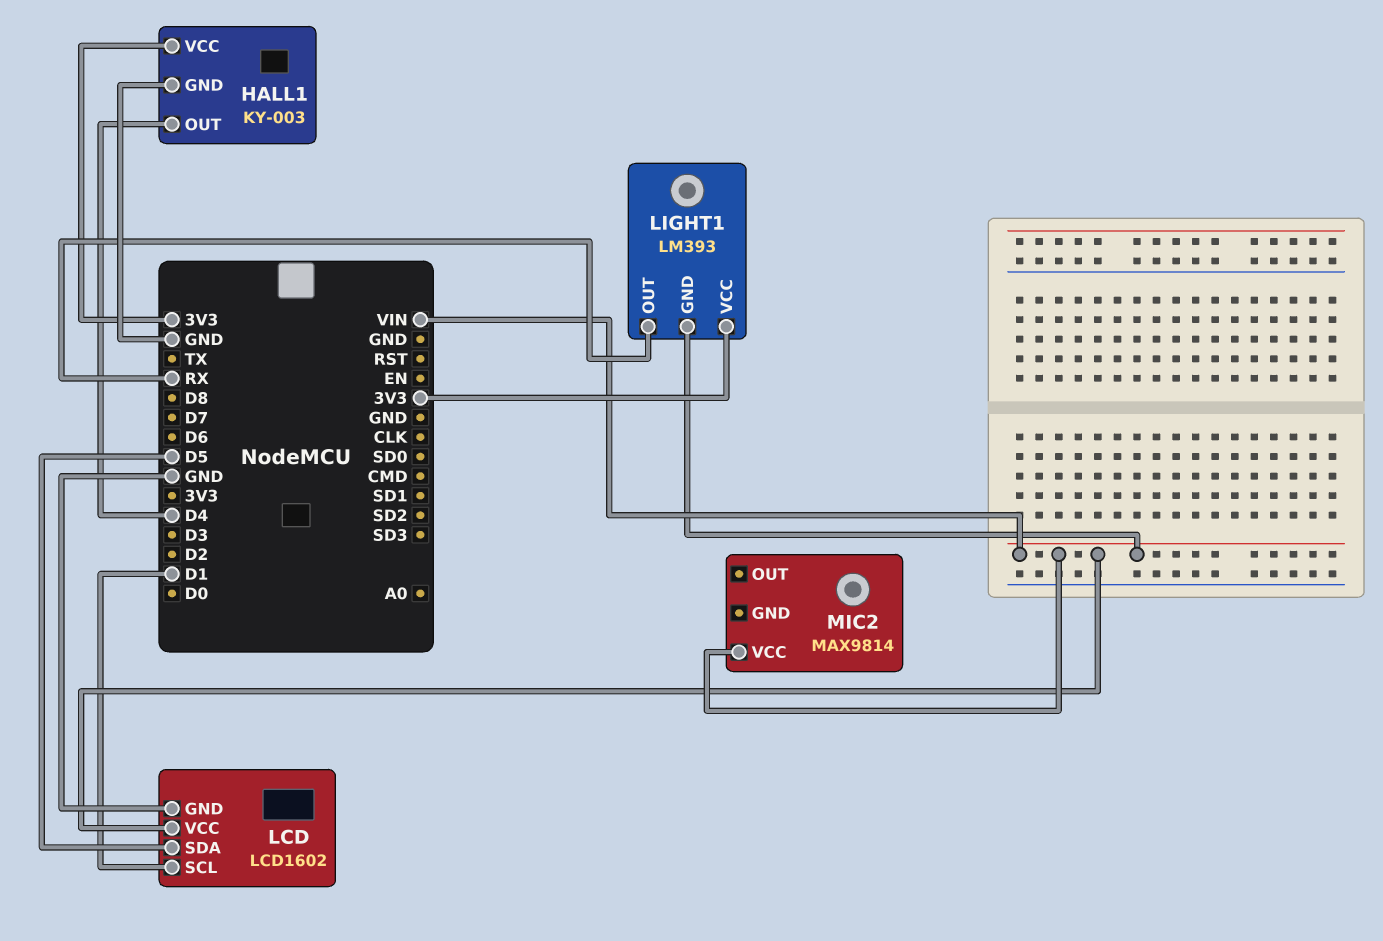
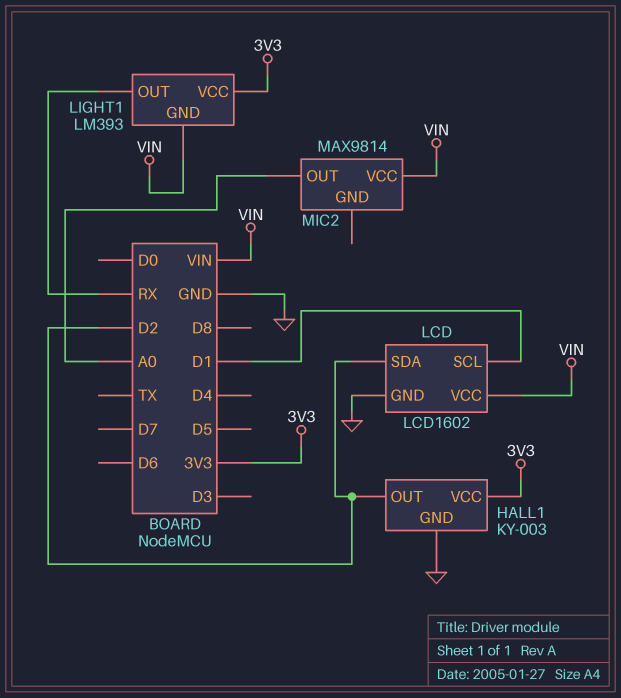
HALL1 pin OUT: D4 -> D2
LCD pin SDA: D5 -> D2
MIC2 pin OUT: none -> A0

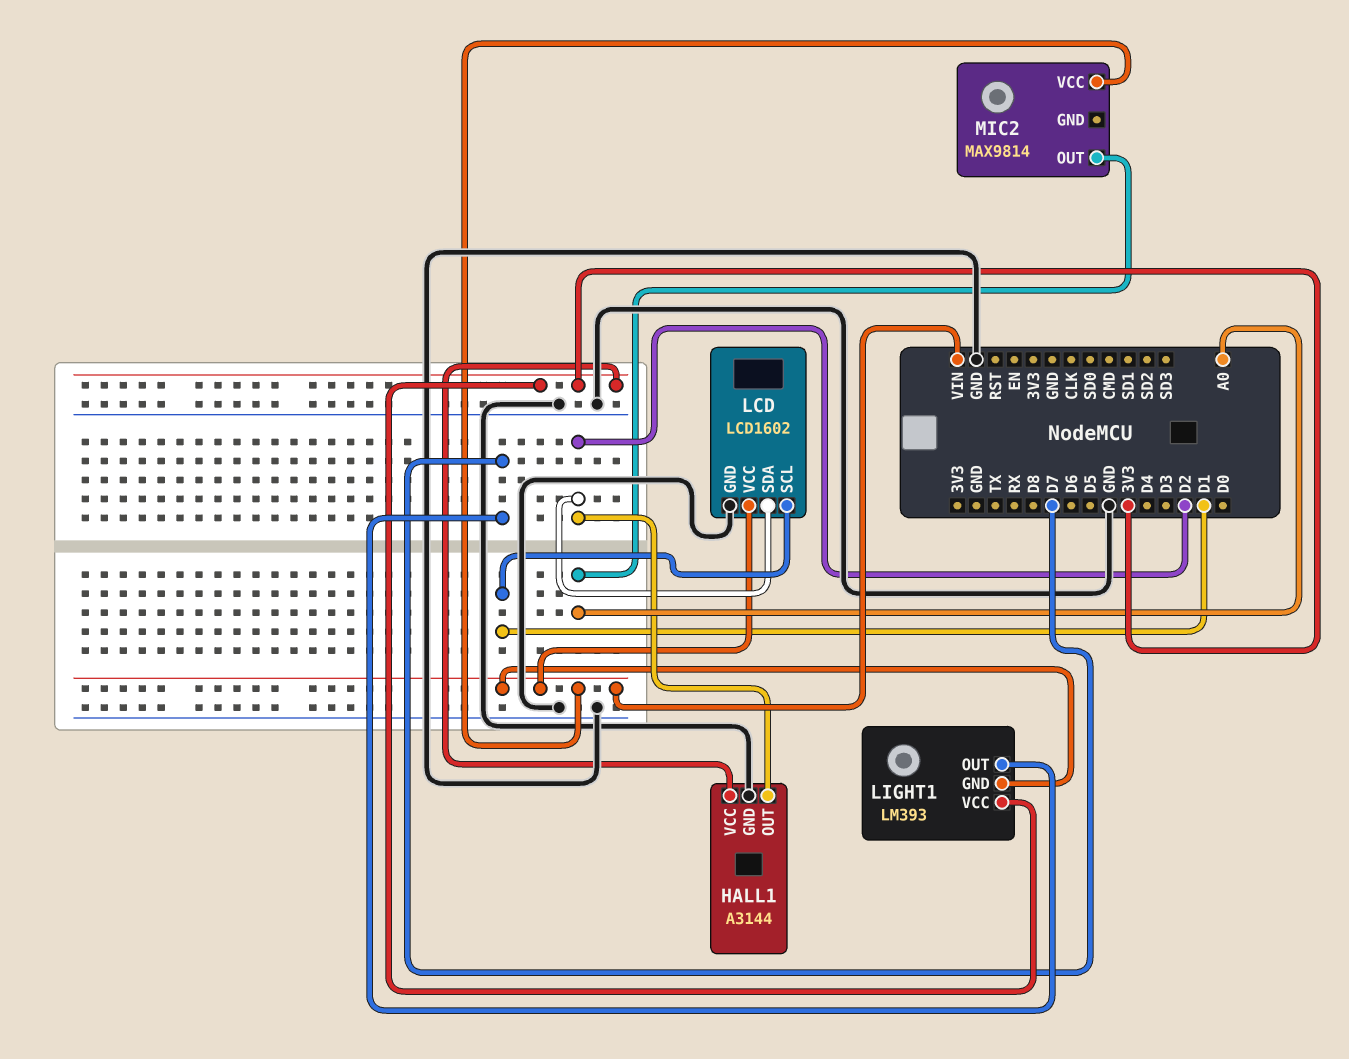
HALL1: KY-003 -> A3144
LIGHT1 pin OUT: RX -> D7

